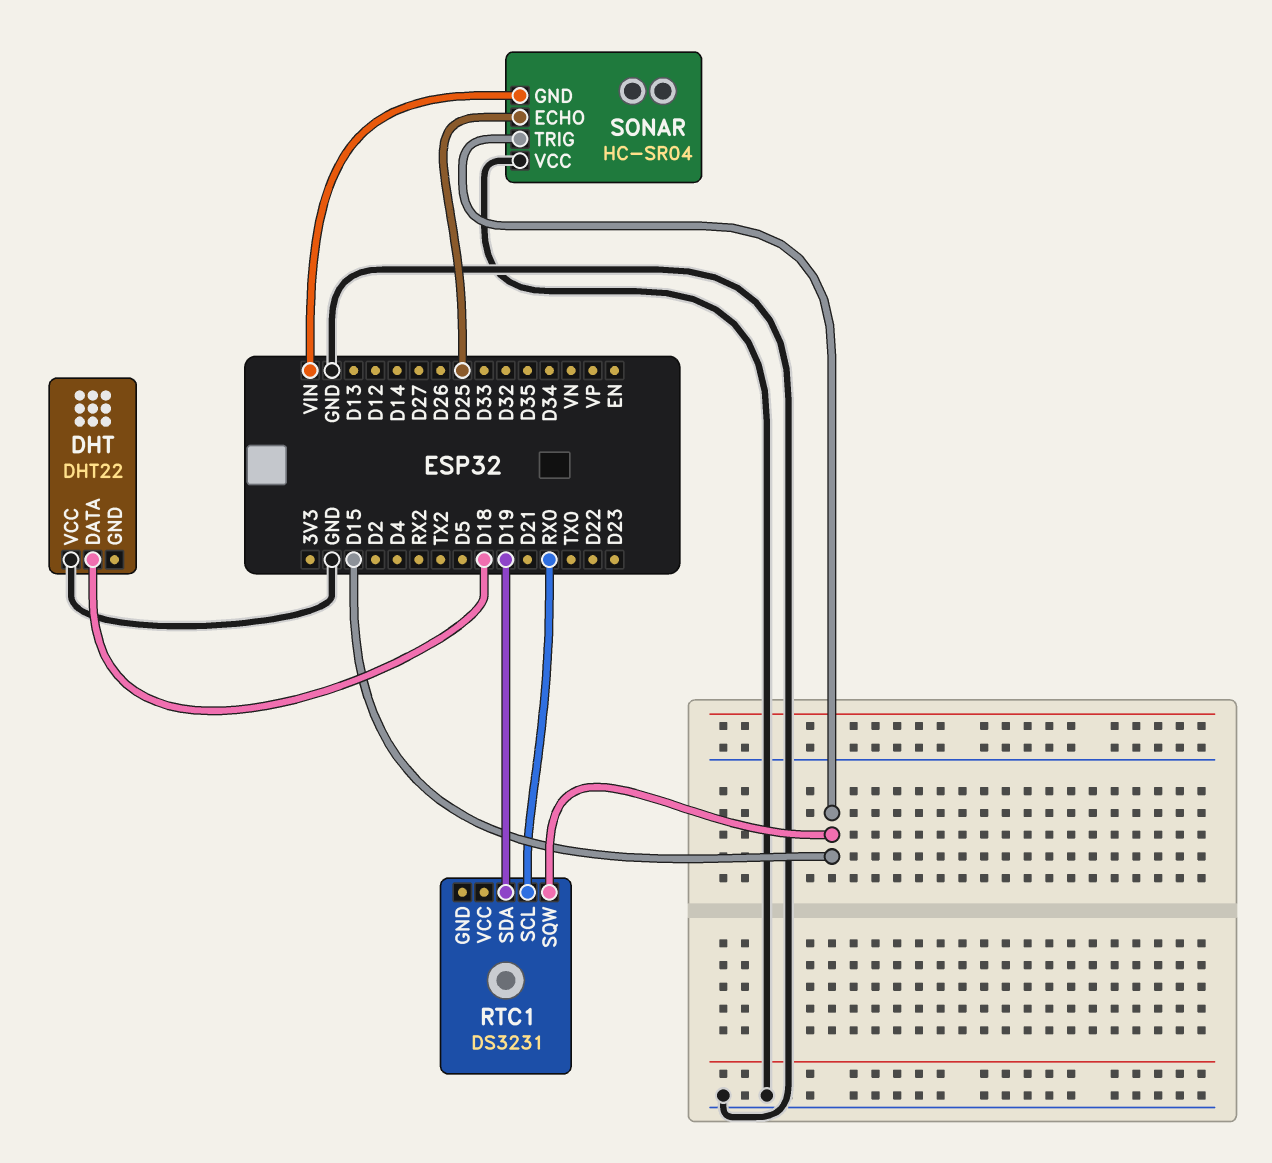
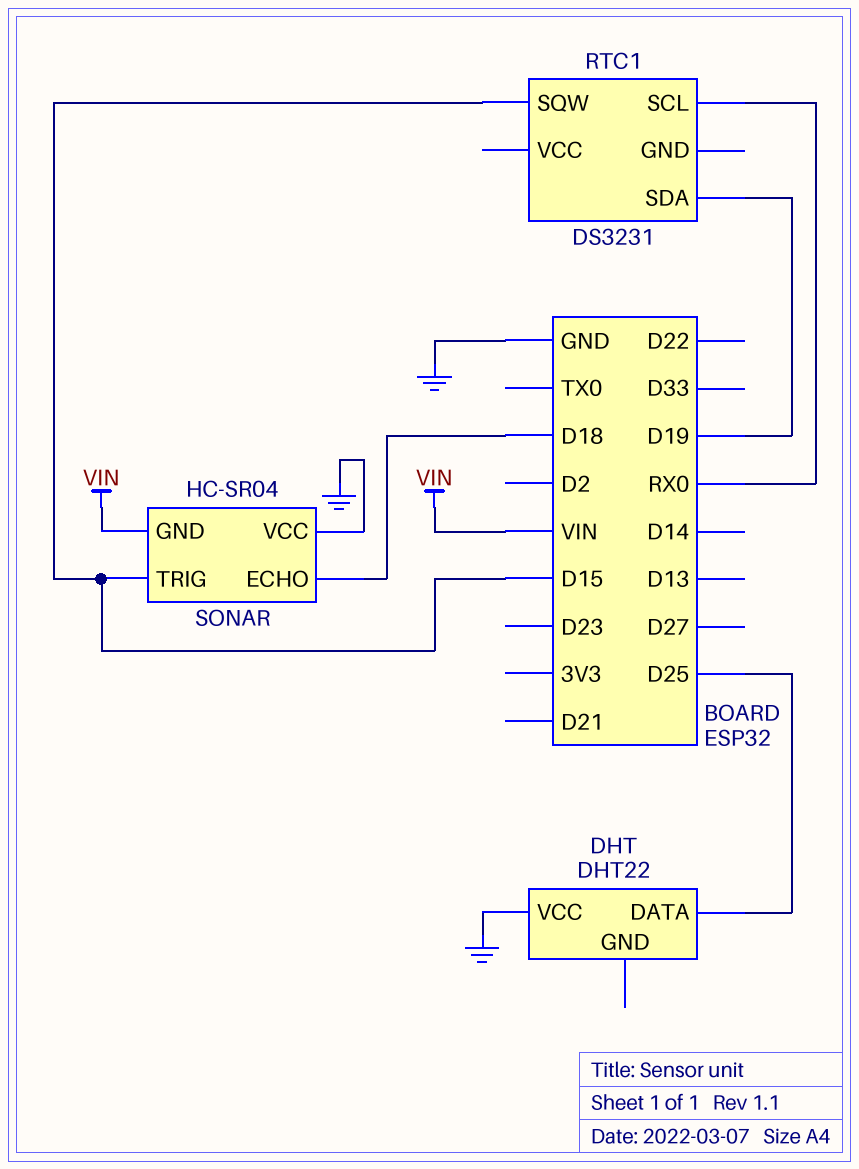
DHT pin DATA: D18 -> D25
SONAR pin ECHO: D25 -> D18

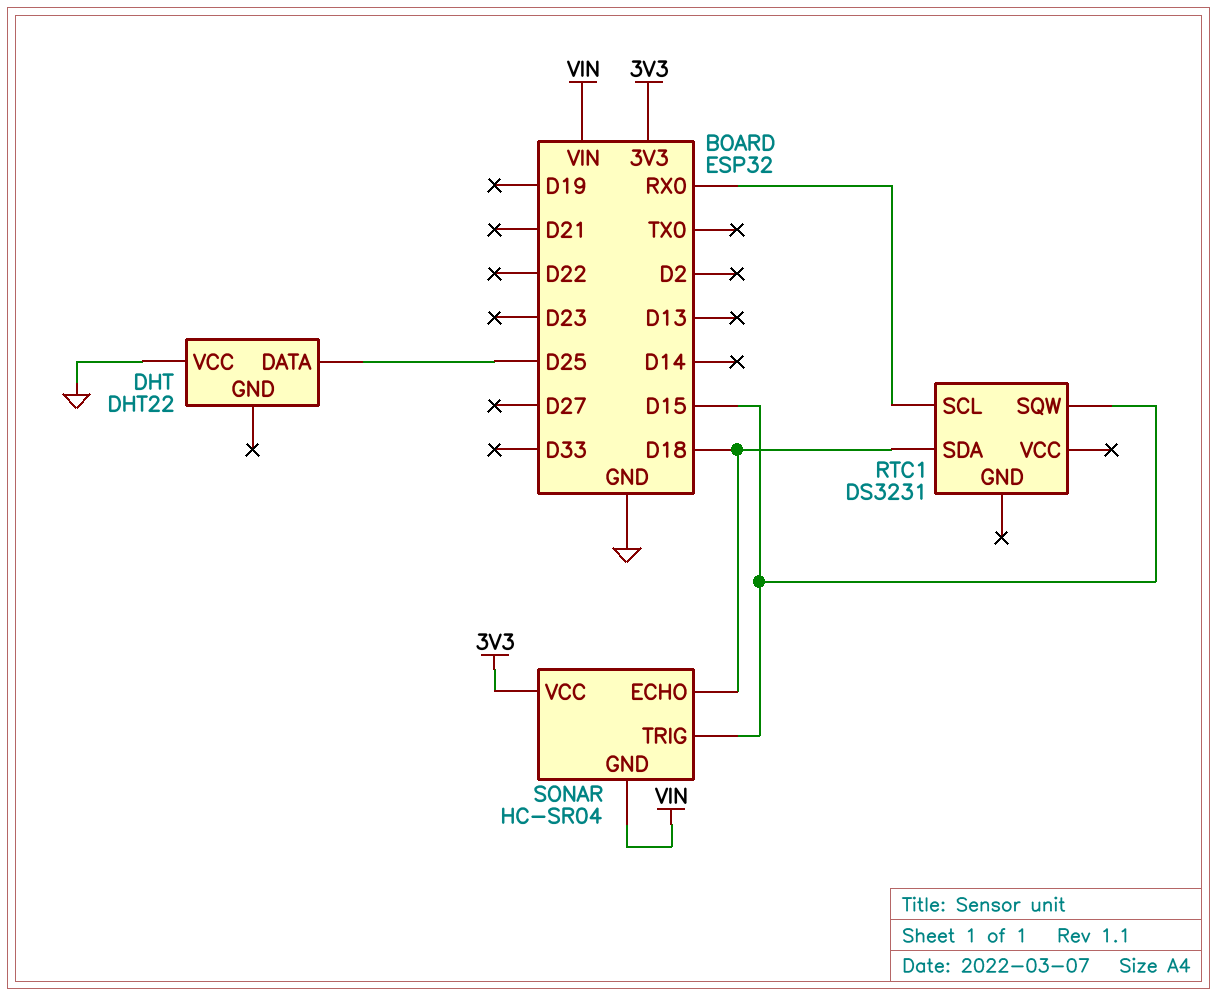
RTC1 pin SDA: D19 -> D18
SONAR pin VCC: GND -> 3V3

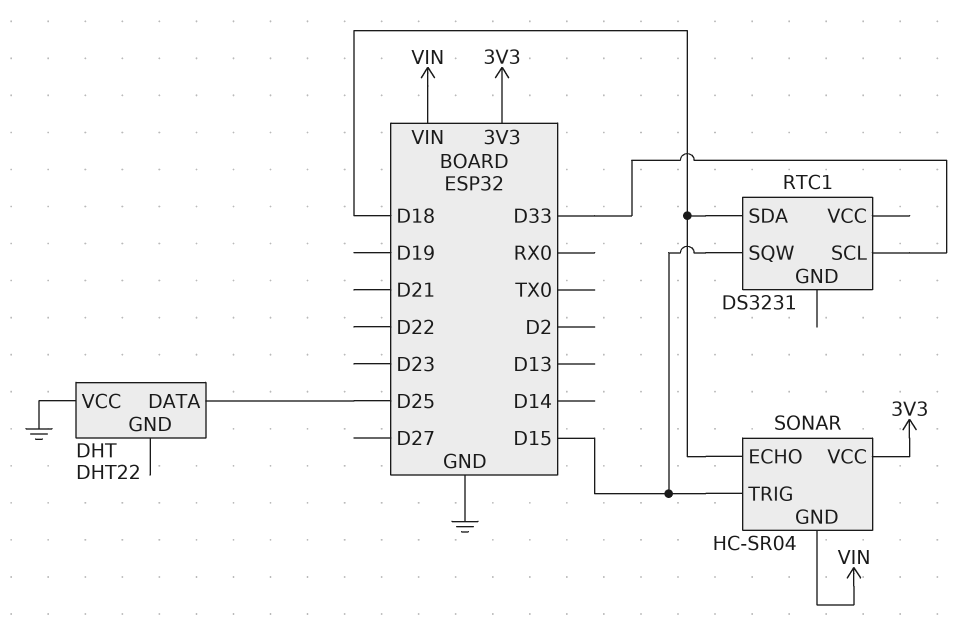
RTC1 pin SCL: RX0 -> D33

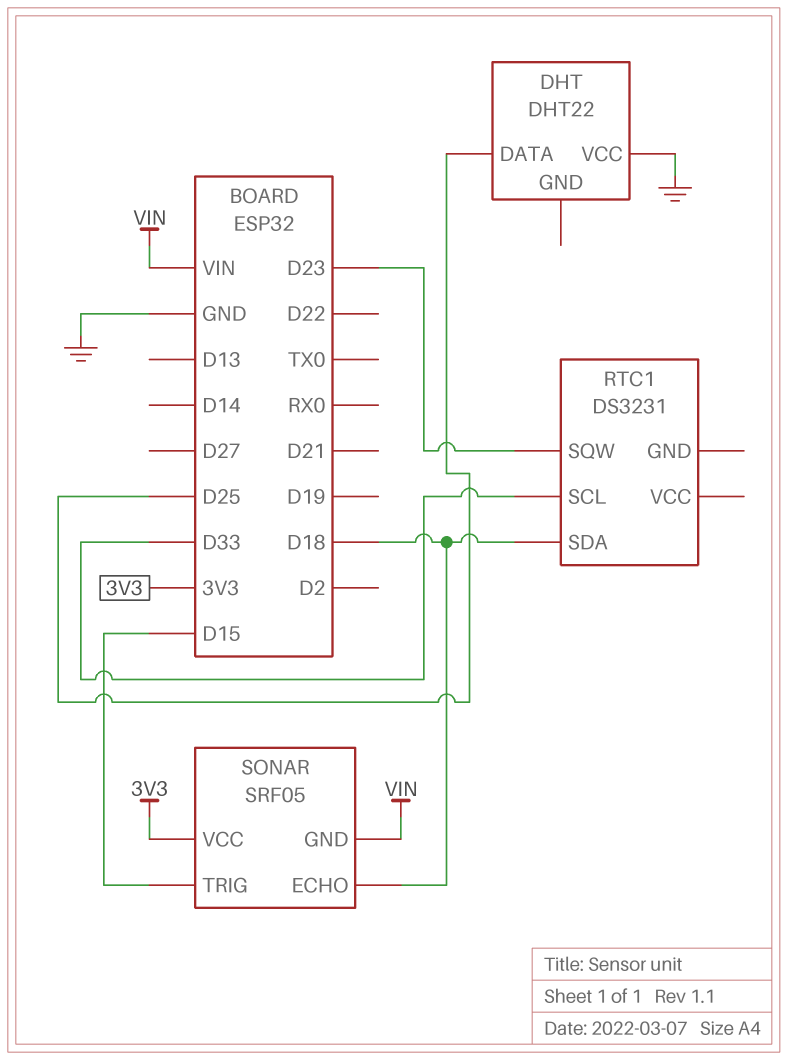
RTC1 pin SQW: D15 -> D23
SONAR: HC-SR04 -> SRF05

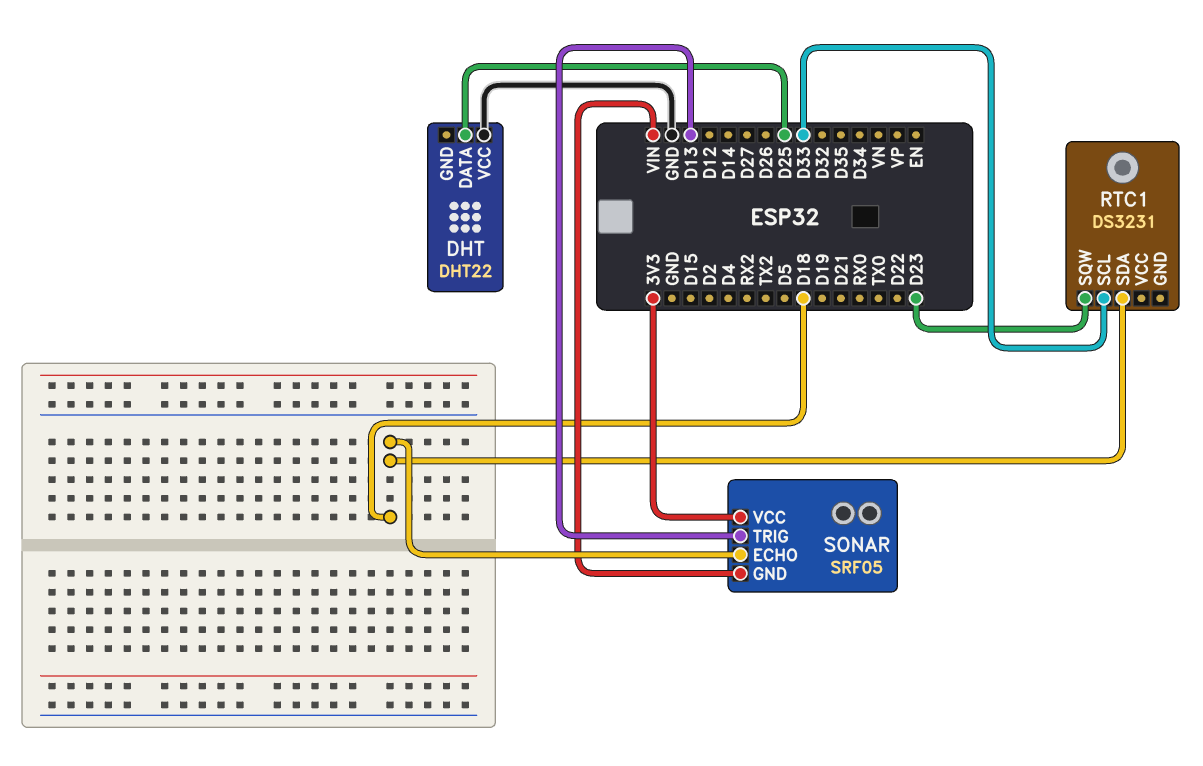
SONAR pin TRIG: D15 -> D13

